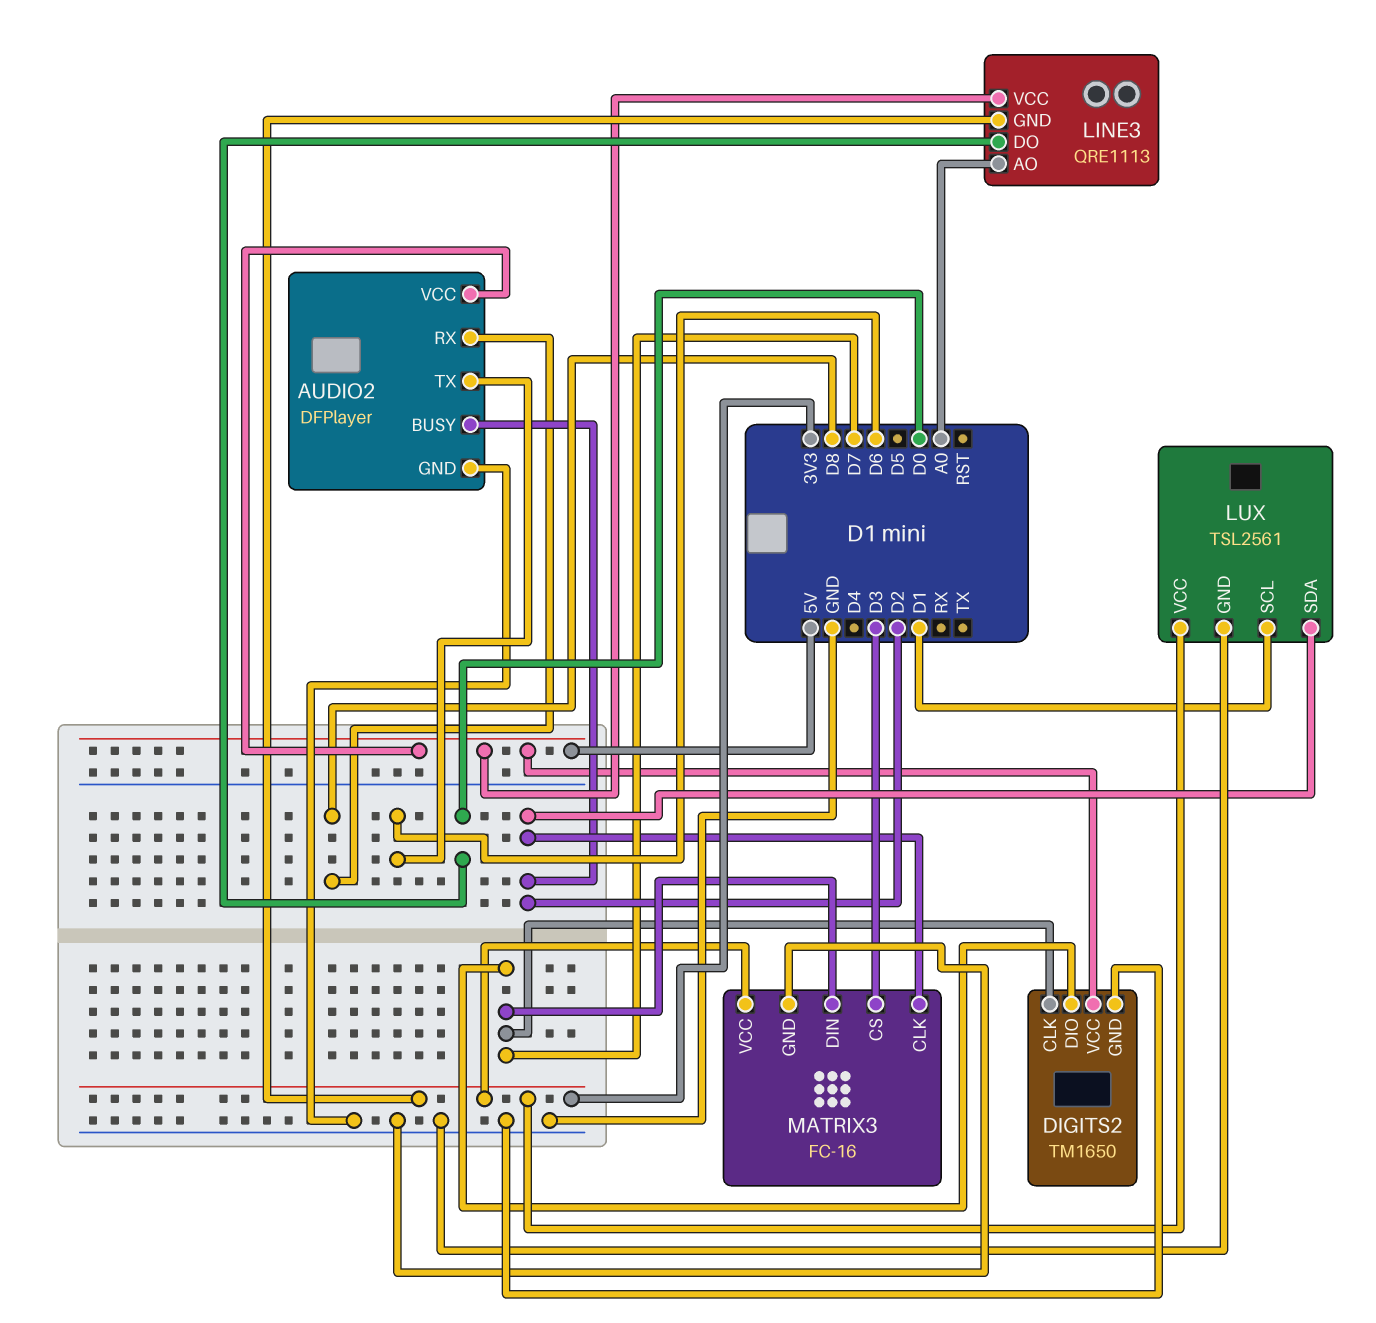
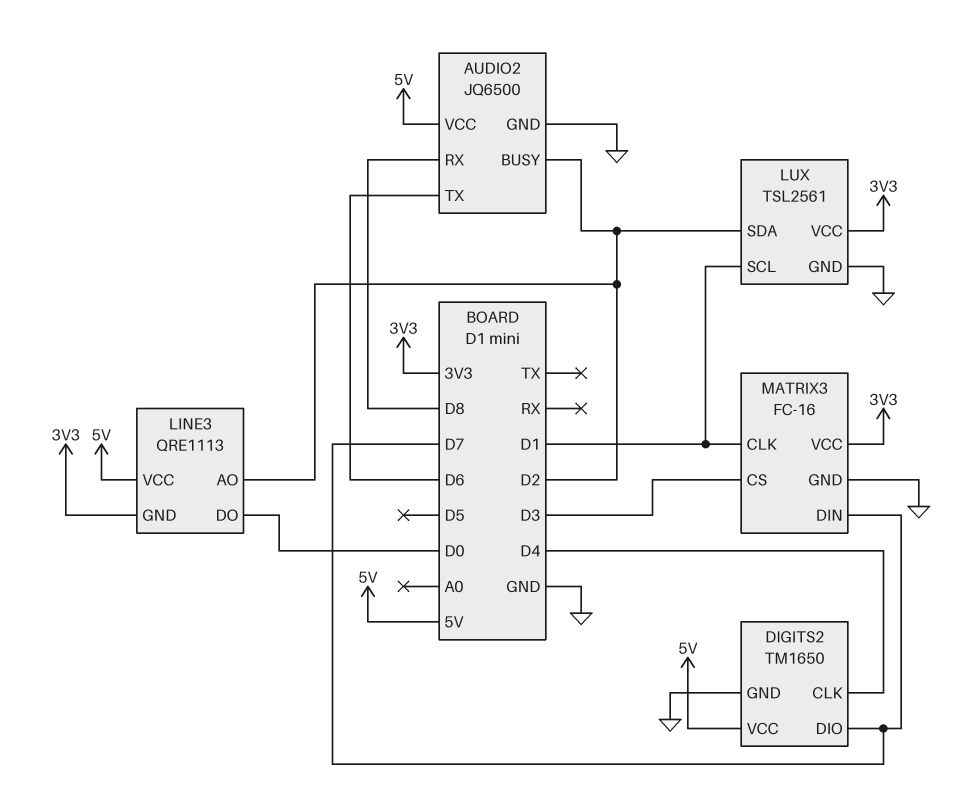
AUDIO2: DFPlayer -> JQ6500
DIGITS2 pin CLK: D7 -> D4
LINE3 pin AO: A0 -> D2
MATRIX3 pin CLK: D2 -> D1

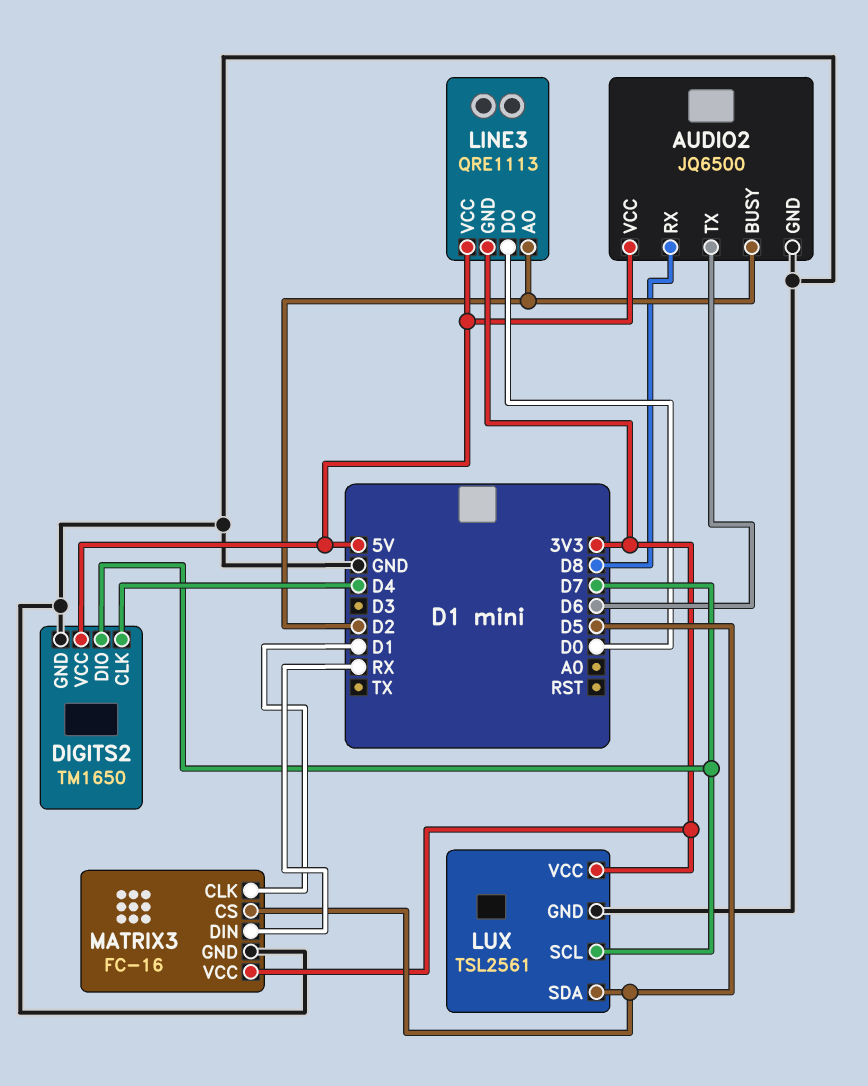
LUX pin SCL: D1 -> D7
LUX pin SDA: D2 -> D5
MATRIX3 pin CS: D3 -> D5
MATRIX3 pin DIN: D7 -> RX

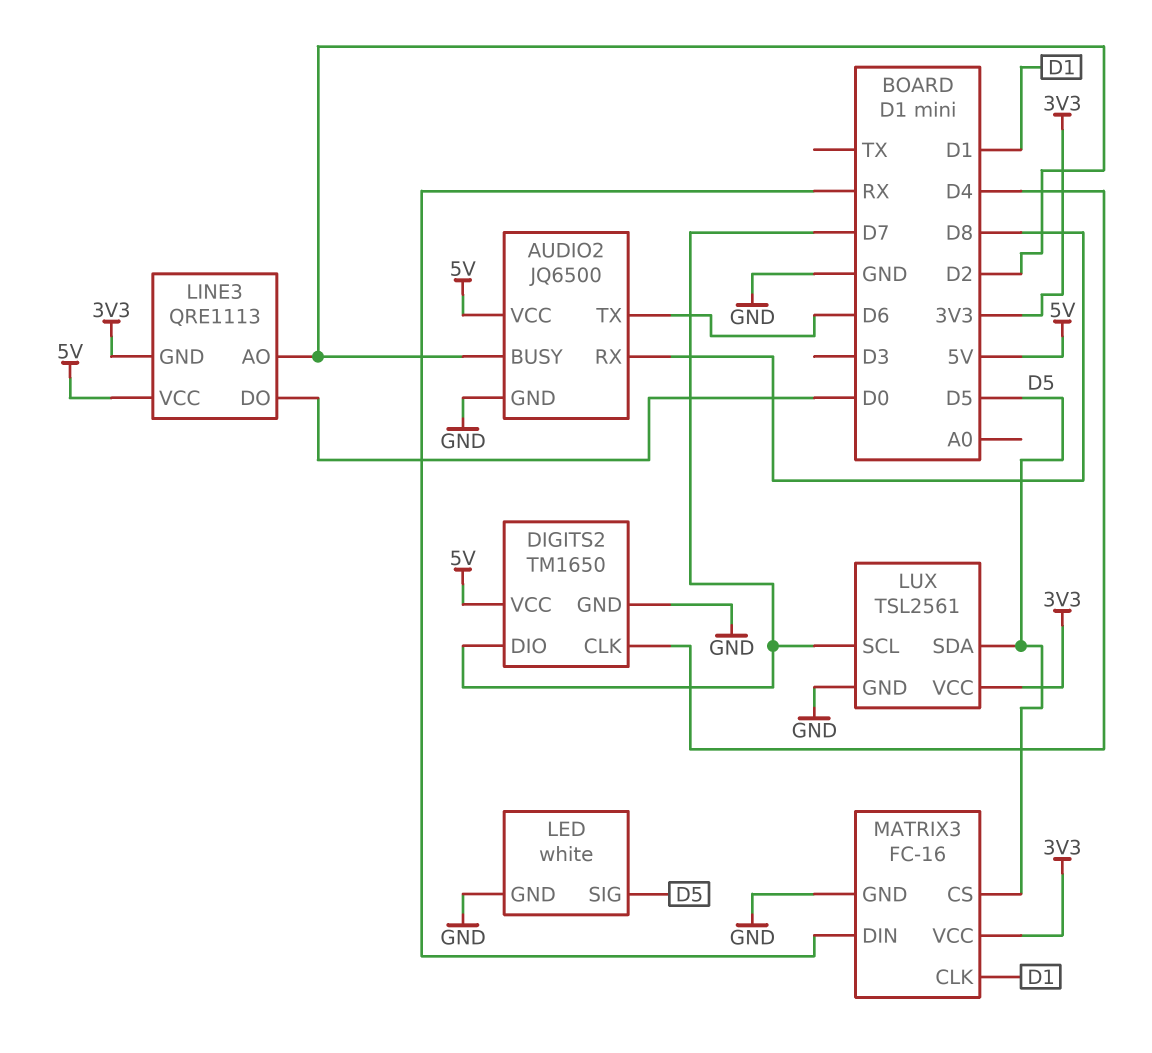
LED: none -> white
LED pin GND: none -> GND
LED pin SIG: none -> D5

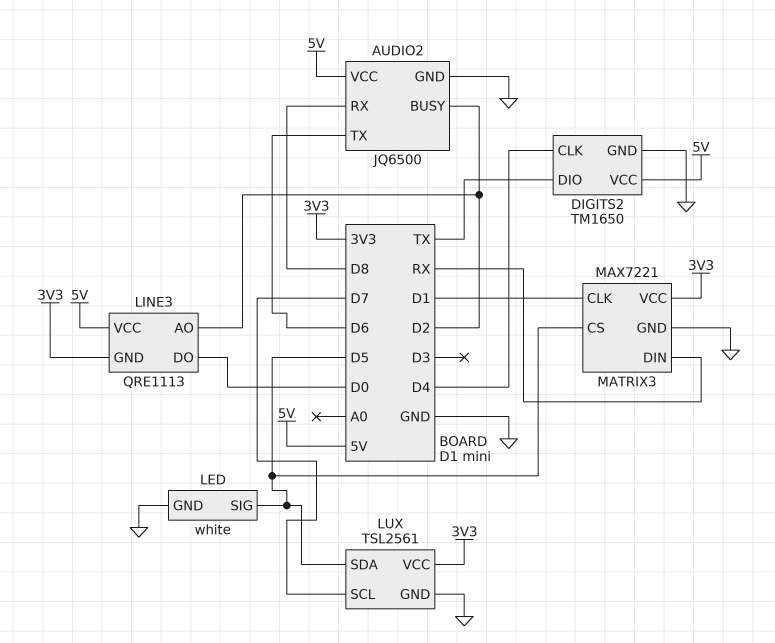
DIGITS2 pin DIO: D7 -> TX
MATRIX3: FC-16 -> MAX7221

